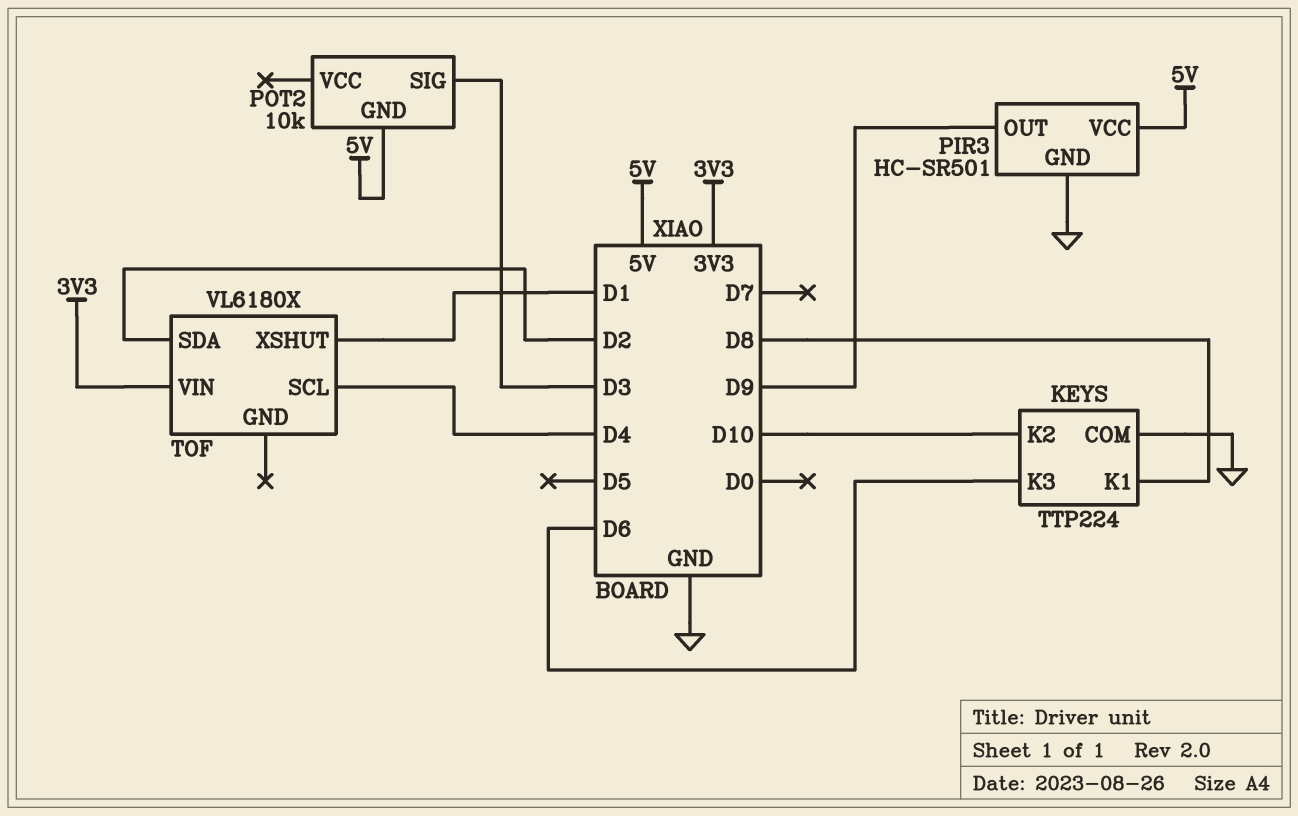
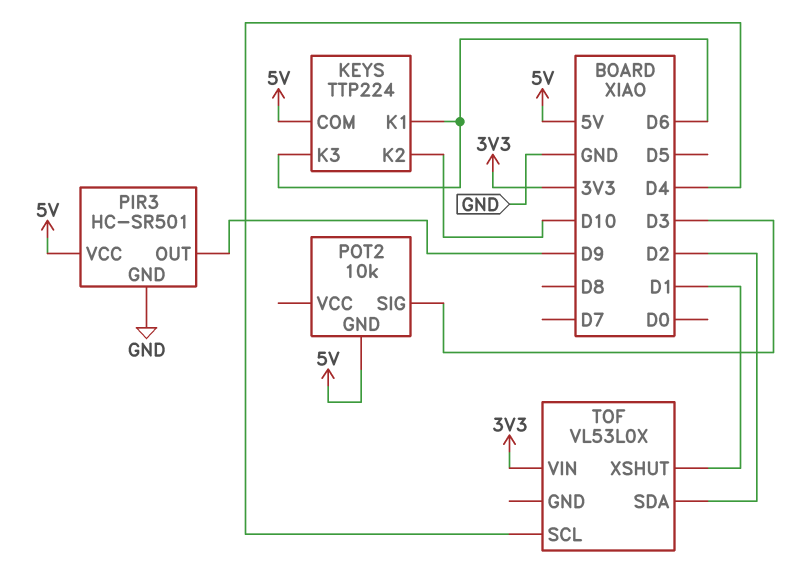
KEYS pin COM: GND -> 5V
KEYS pin K1: D8 -> D6
TOF: VL6180X -> VL53L0X

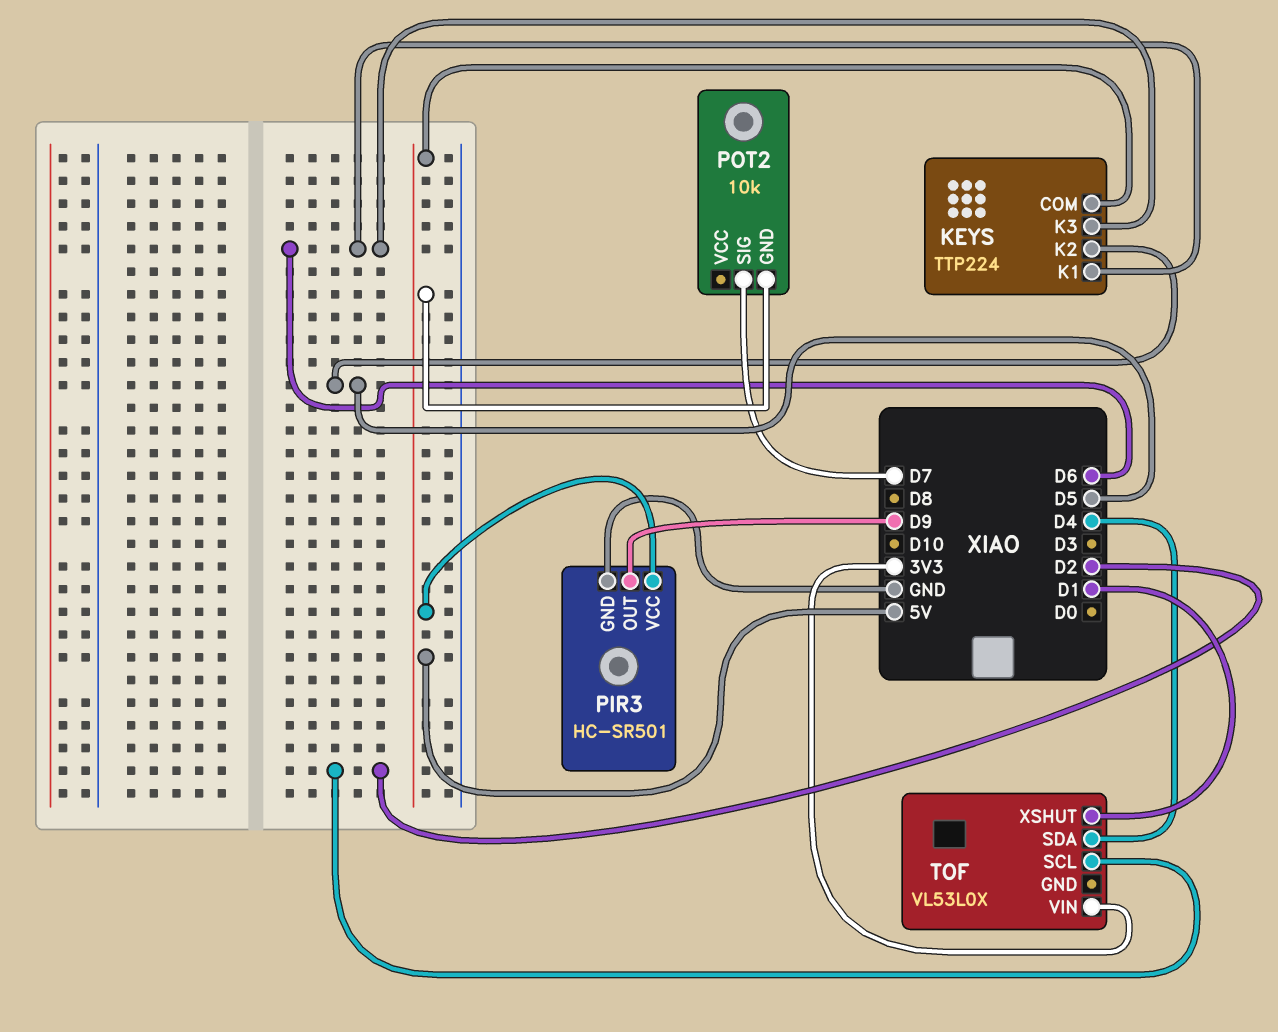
KEYS pin K2: D10 -> D5
POT2 pin SIG: D3 -> D7
TOF pin SCL: D4 -> D2
TOF pin SDA: D2 -> D4

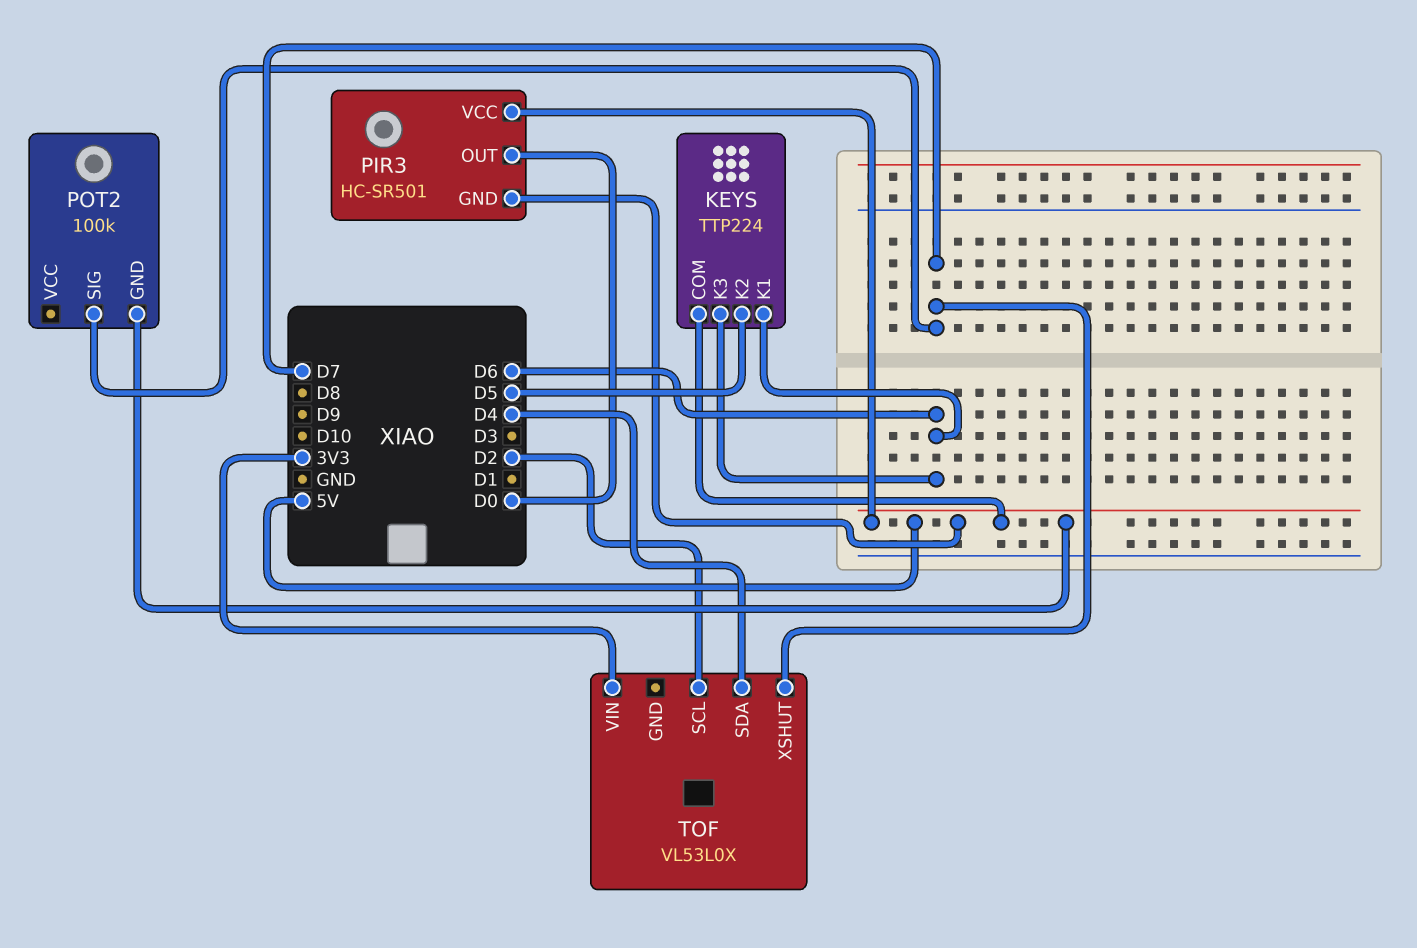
PIR3 pin GND: GND -> 5V
PIR3 pin OUT: D9 -> D0
POT2: 10k -> 100k
TOF pin XSHUT: D1 -> D7

